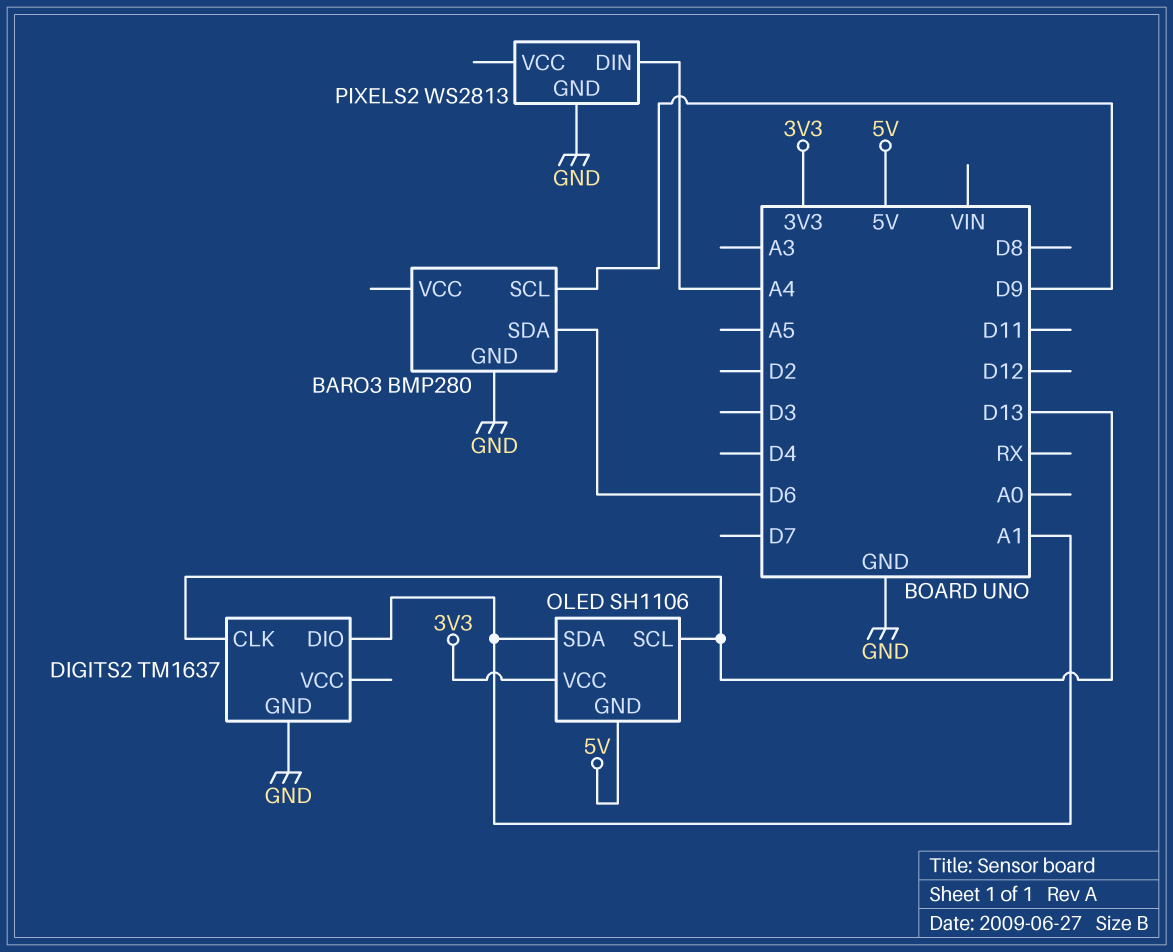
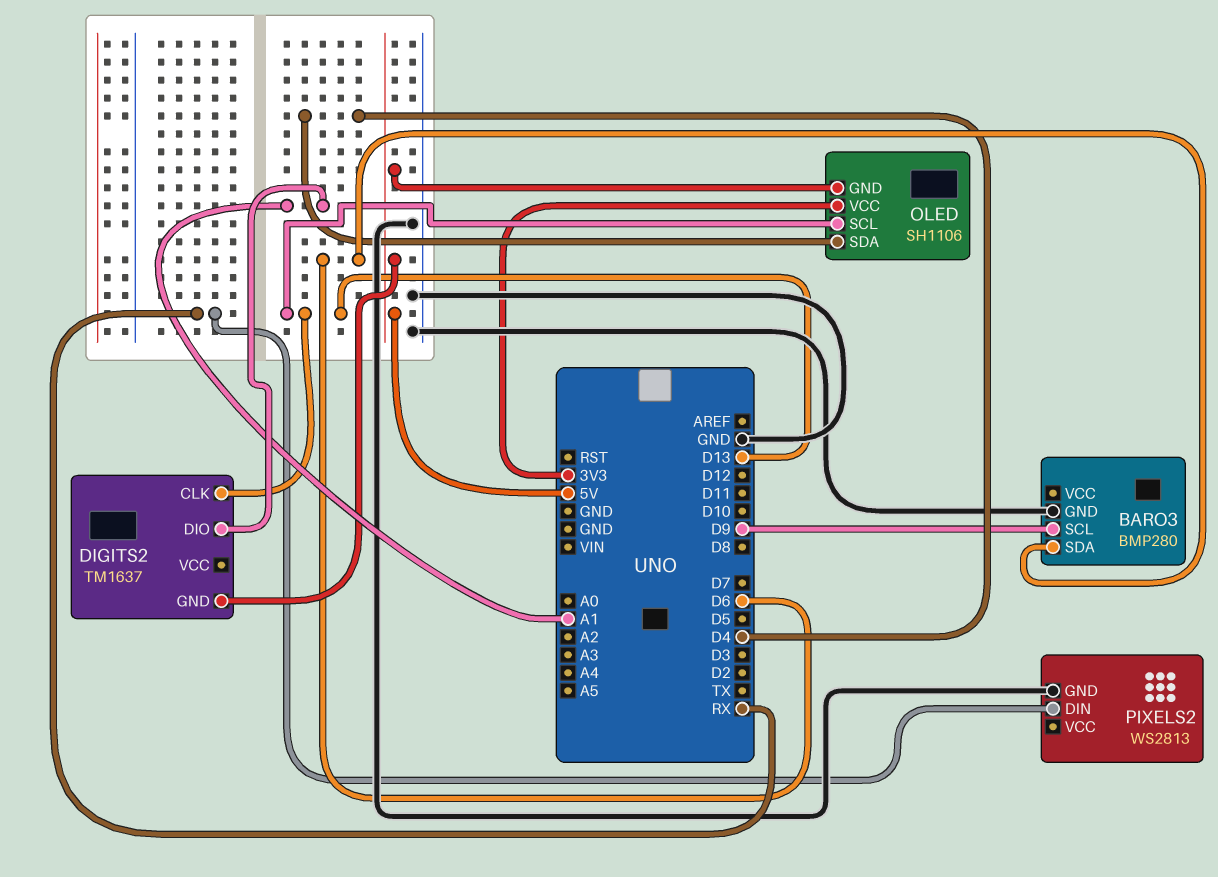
DIGITS2 pin GND: GND -> 5V
OLED pin SDA: A1 -> D4
PIXELS2 pin DIN: A4 -> RX

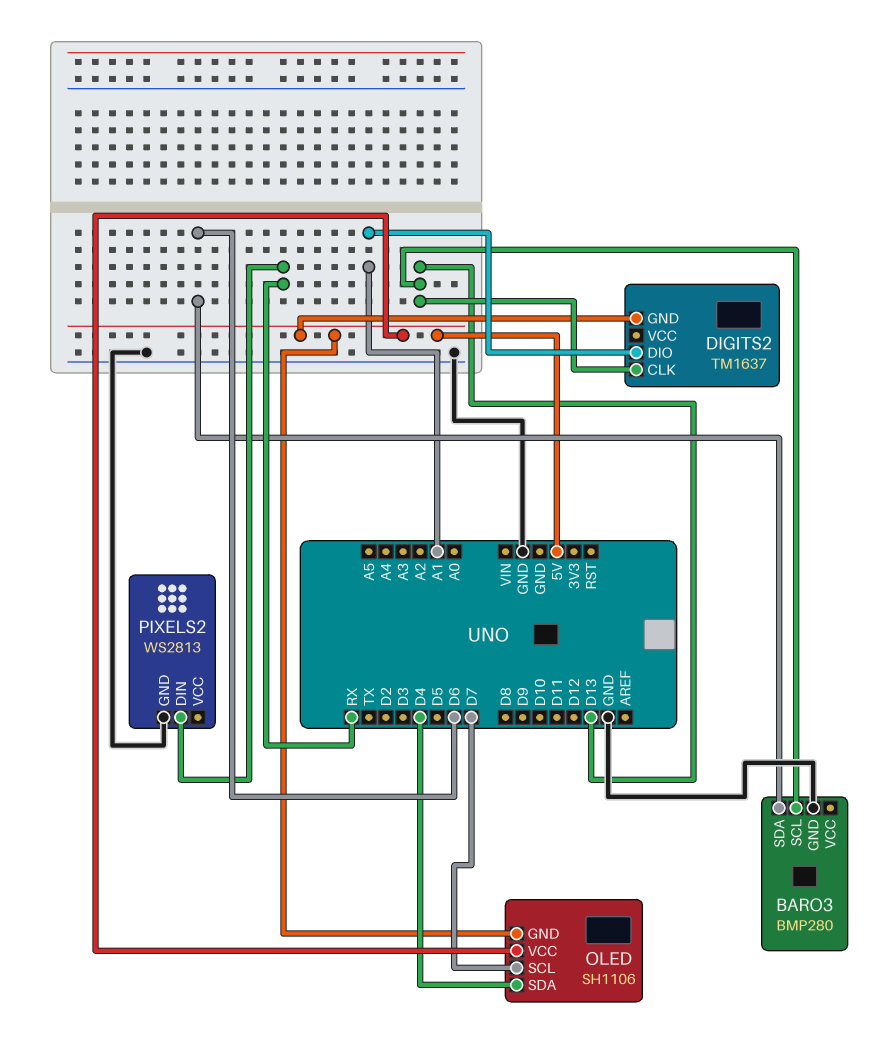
BARO3 pin SCL: D9 -> D13
OLED pin SCL: D13 -> D7
OLED pin VCC: 3V3 -> 5V

